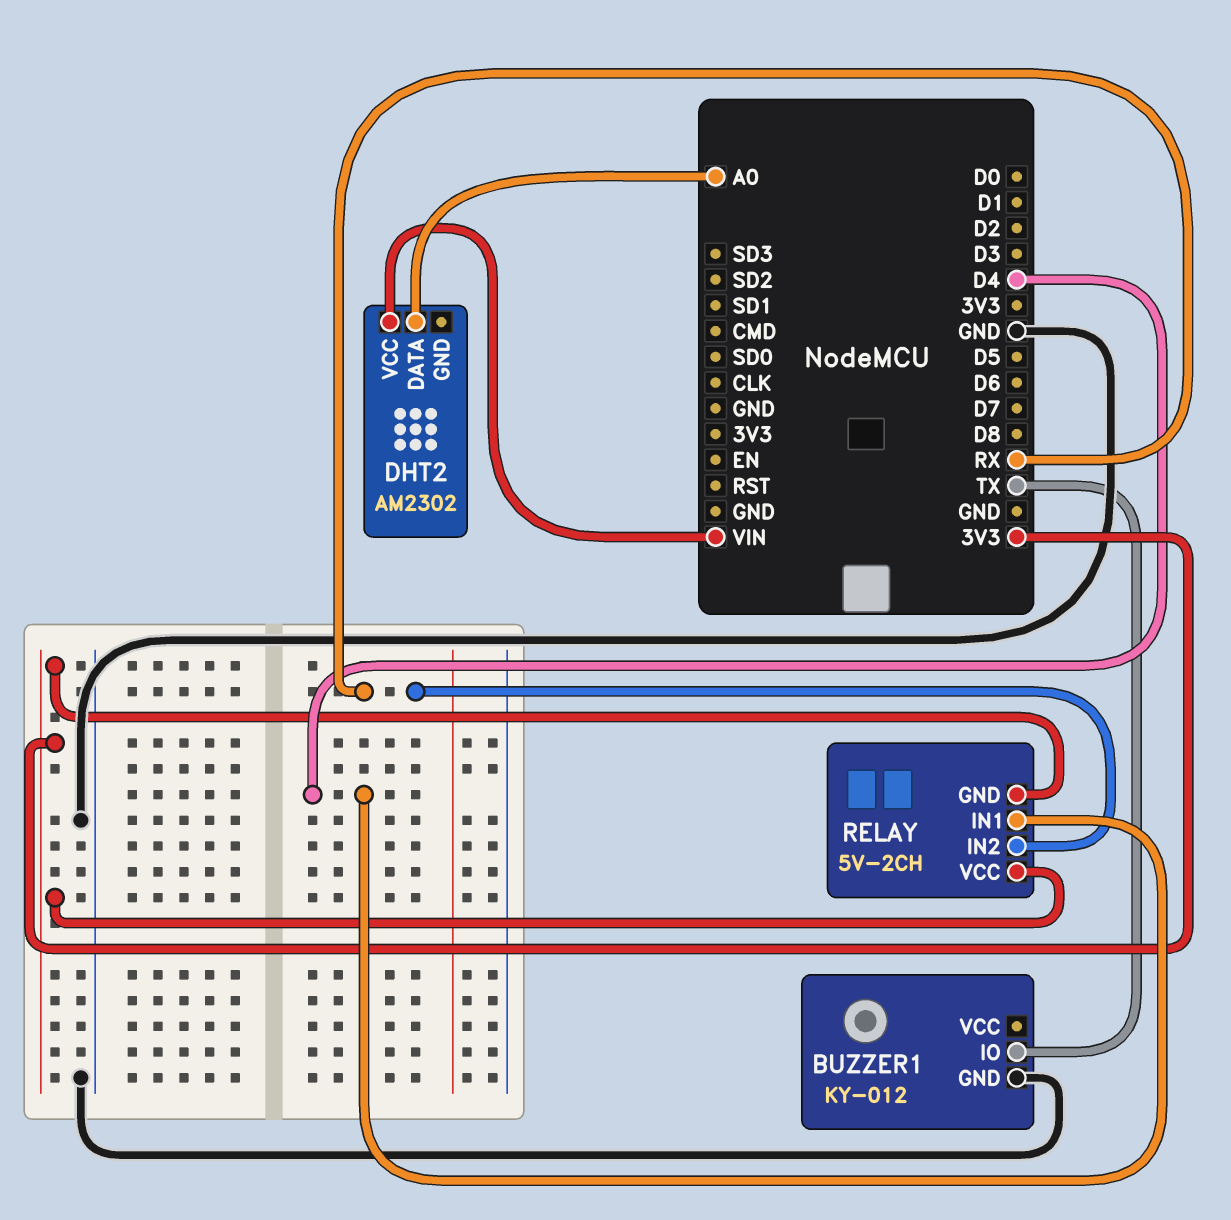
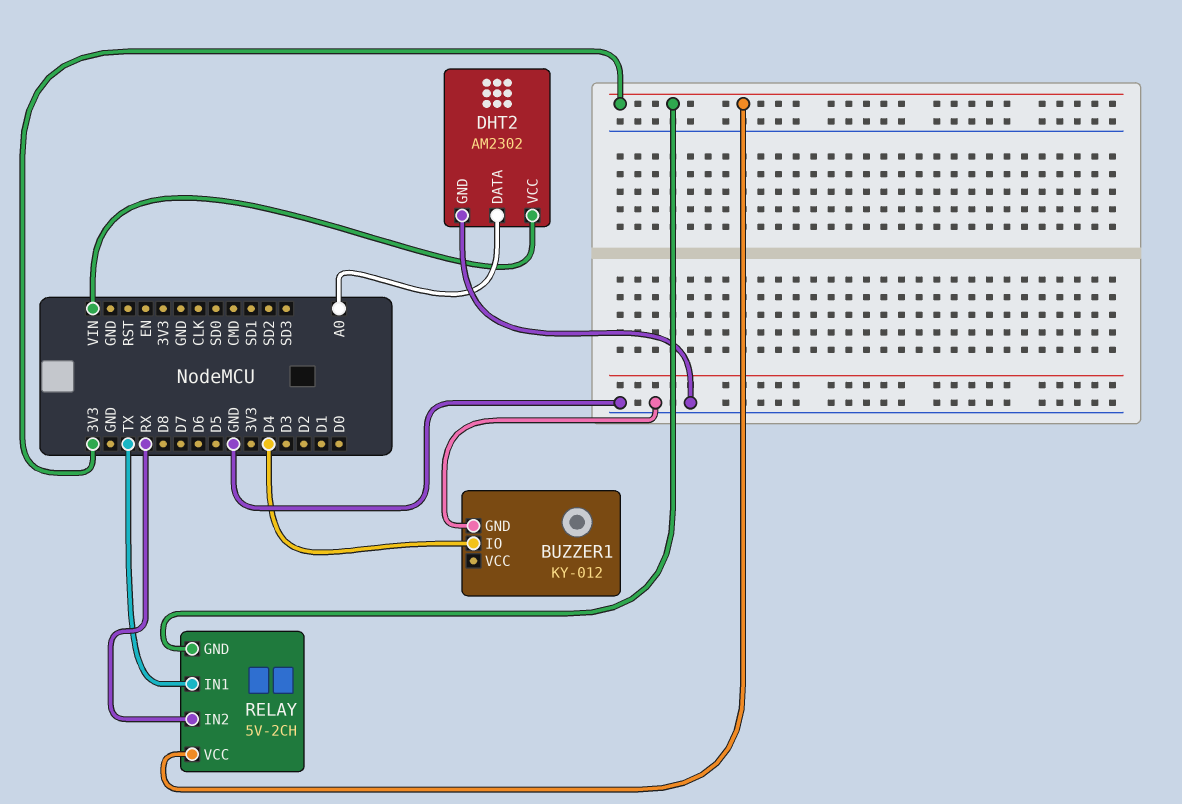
BUZZER1 pin IO: TX -> D4
DHT2 pin GND: none -> GND
RELAY pin IN1: D4 -> TX

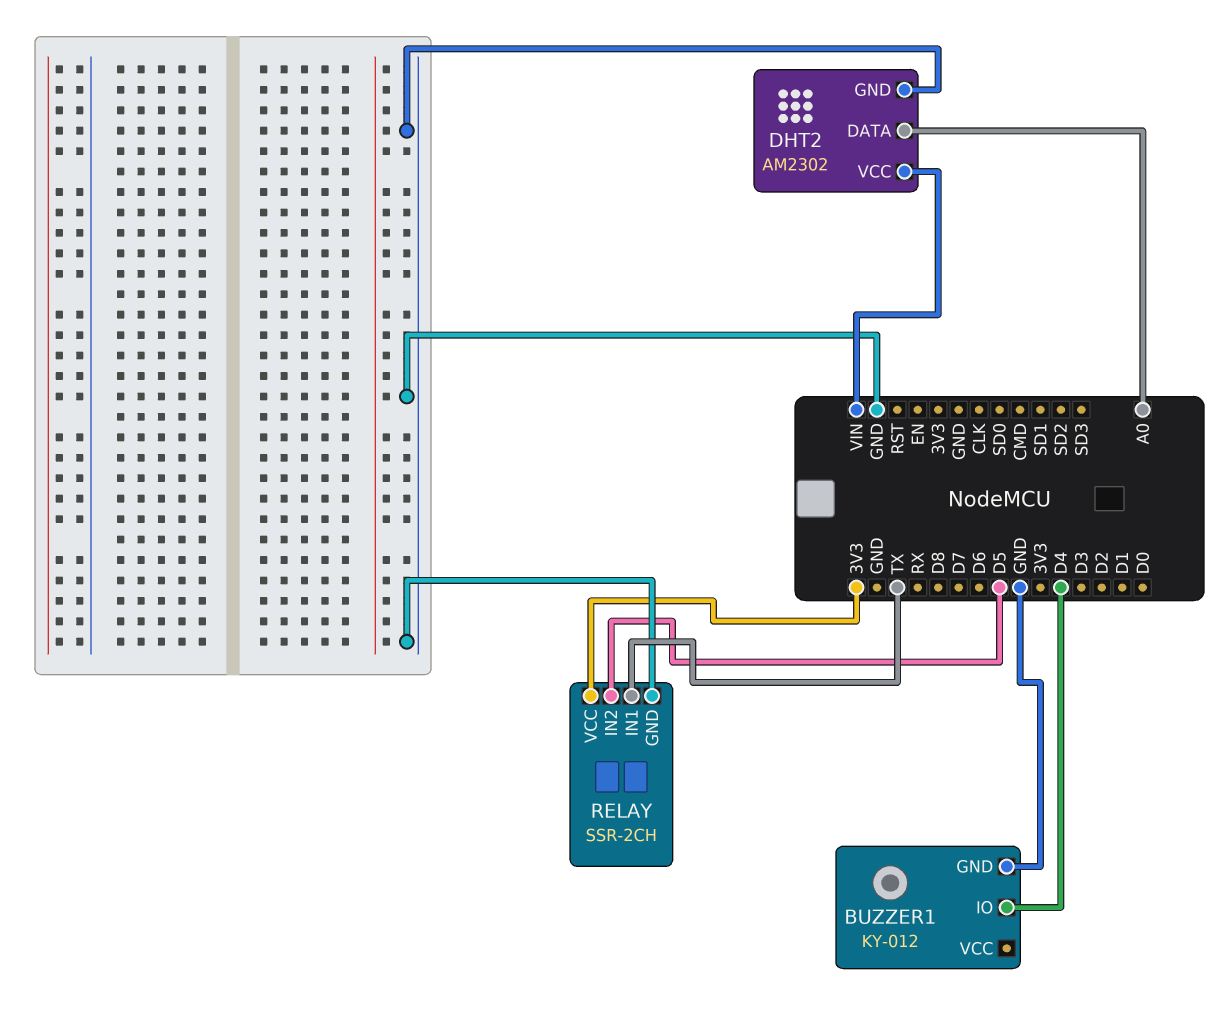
RELAY: 5V-2CH -> SSR-2CH
RELAY pin GND: 3V3 -> GND
RELAY pin IN2: RX -> D5

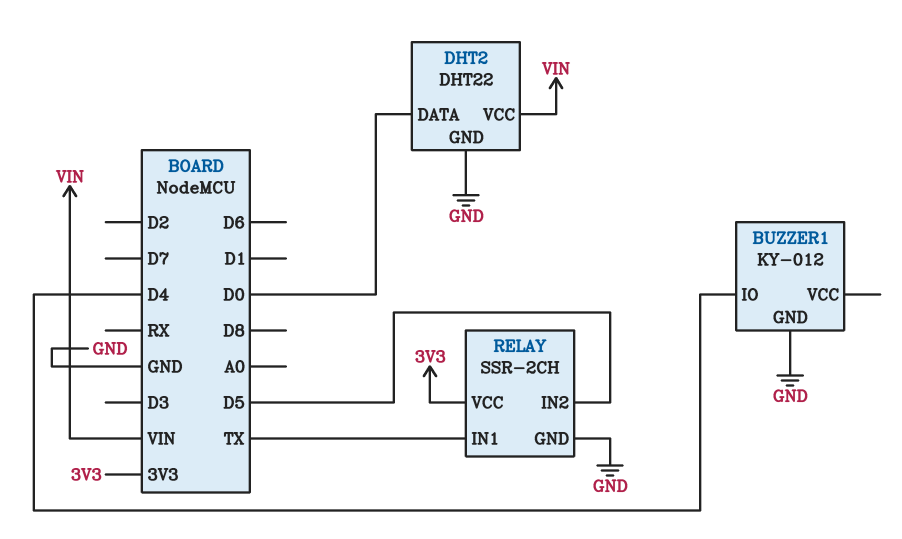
DHT2: AM2302 -> DHT22
DHT2 pin DATA: A0 -> D0

